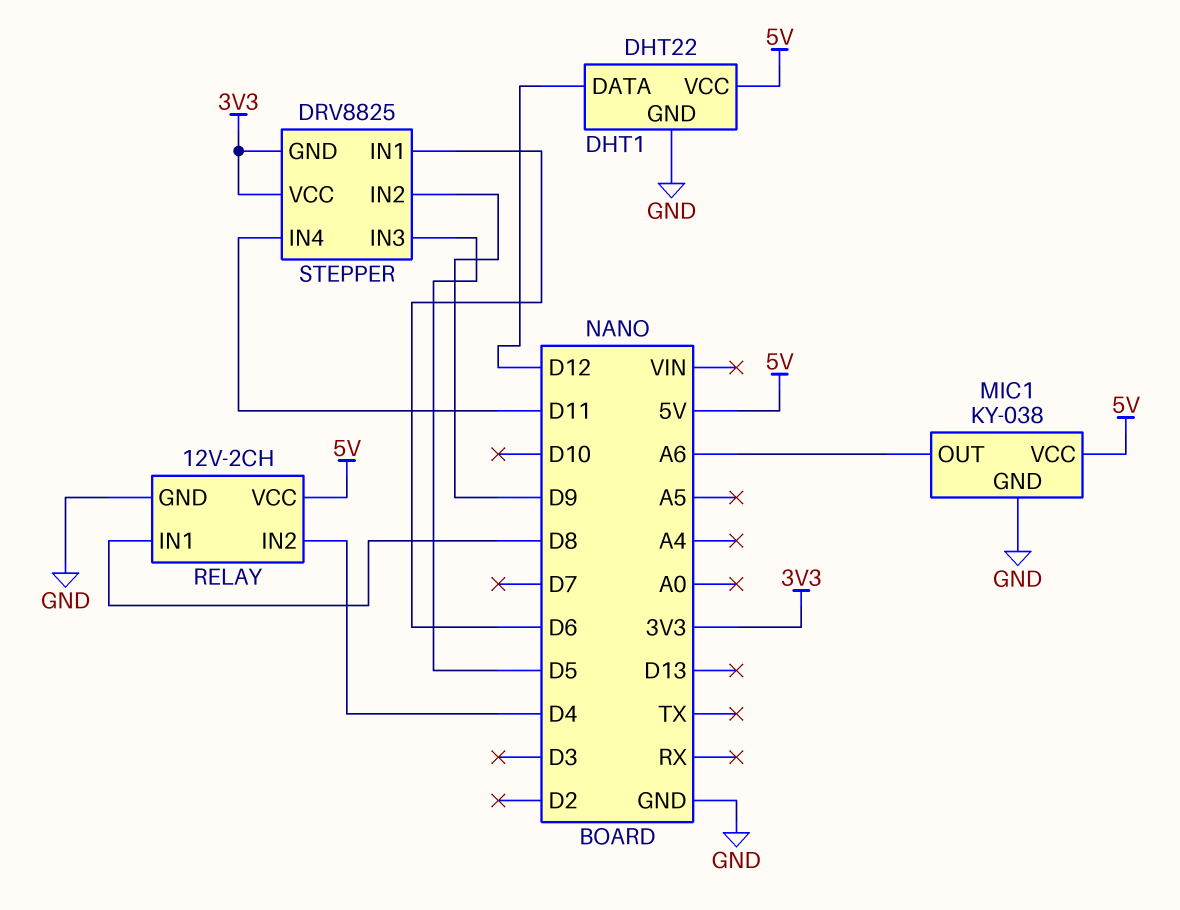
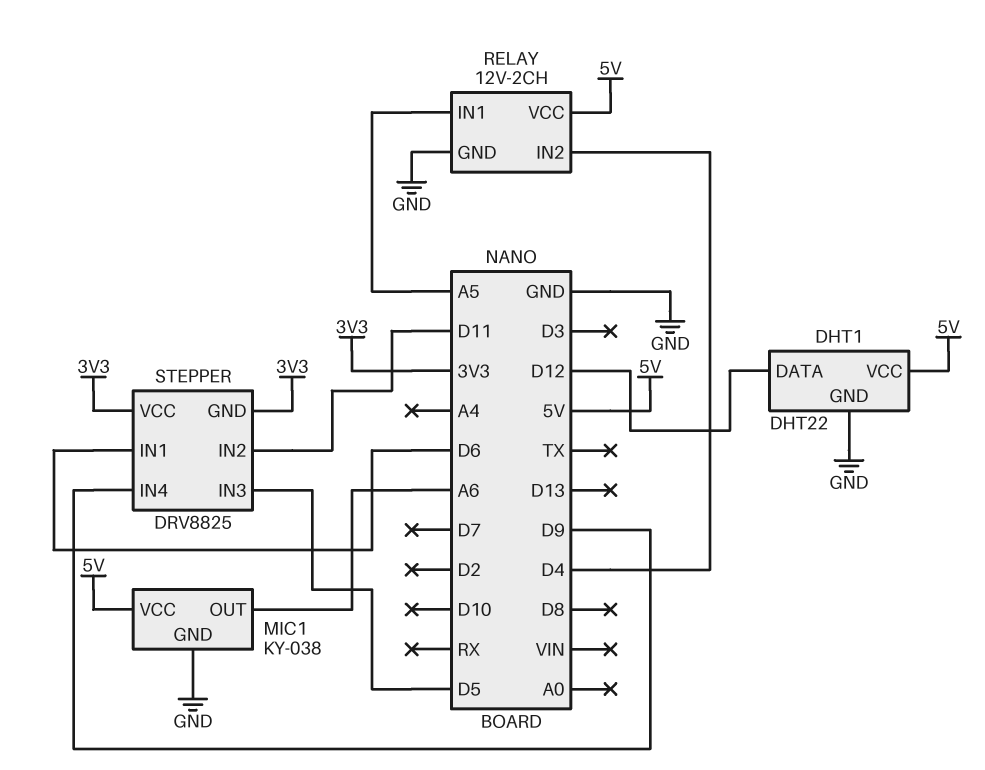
RELAY pin IN1: D8 -> A5
STEPPER pin IN2: D9 -> D11
STEPPER pin IN4: D11 -> D9

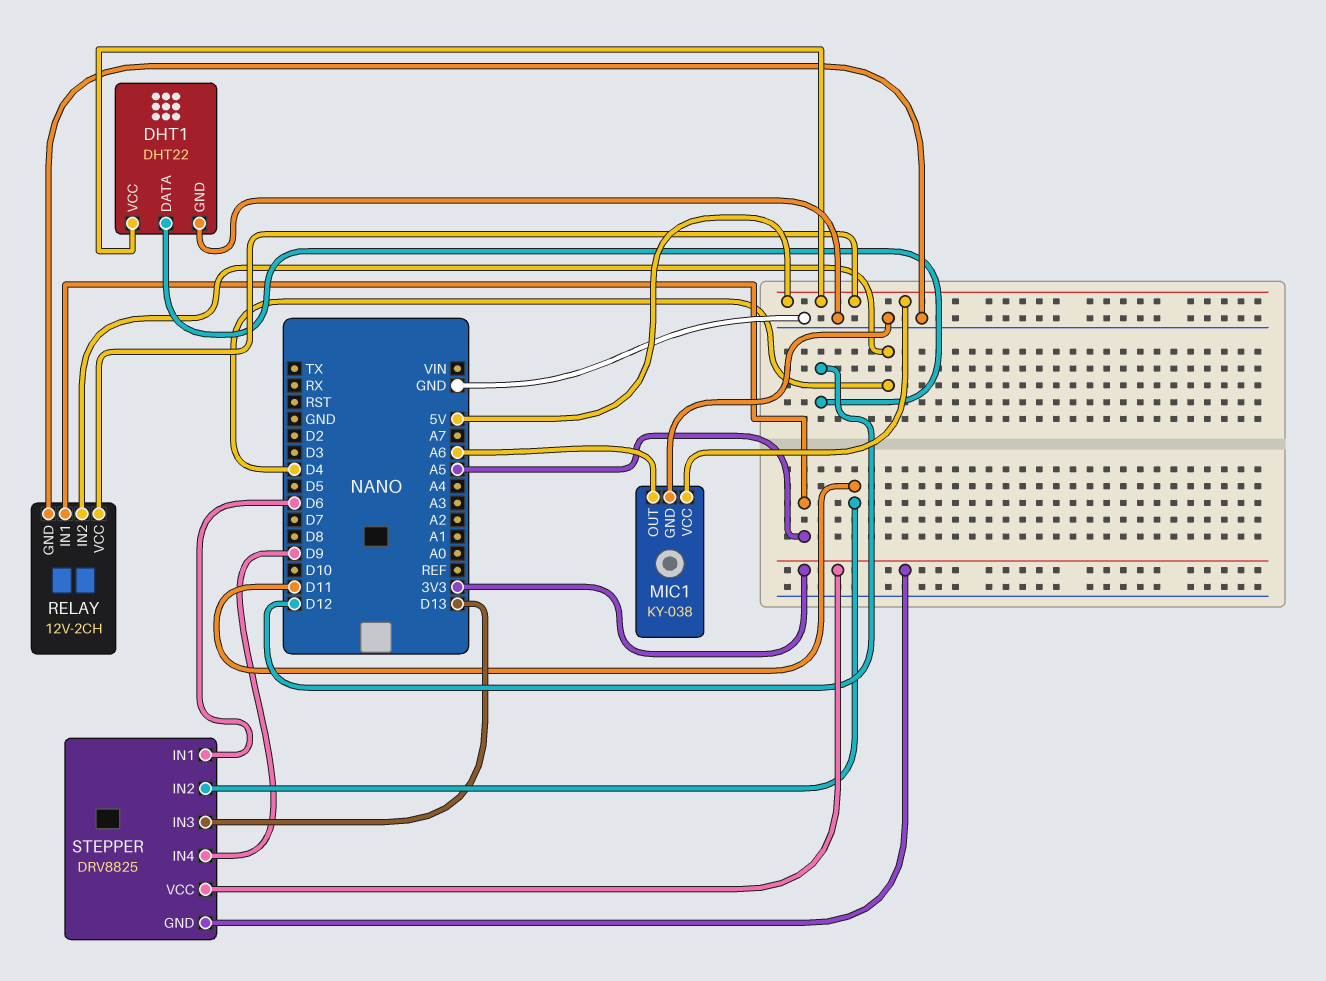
STEPPER pin IN3: D5 -> D13

